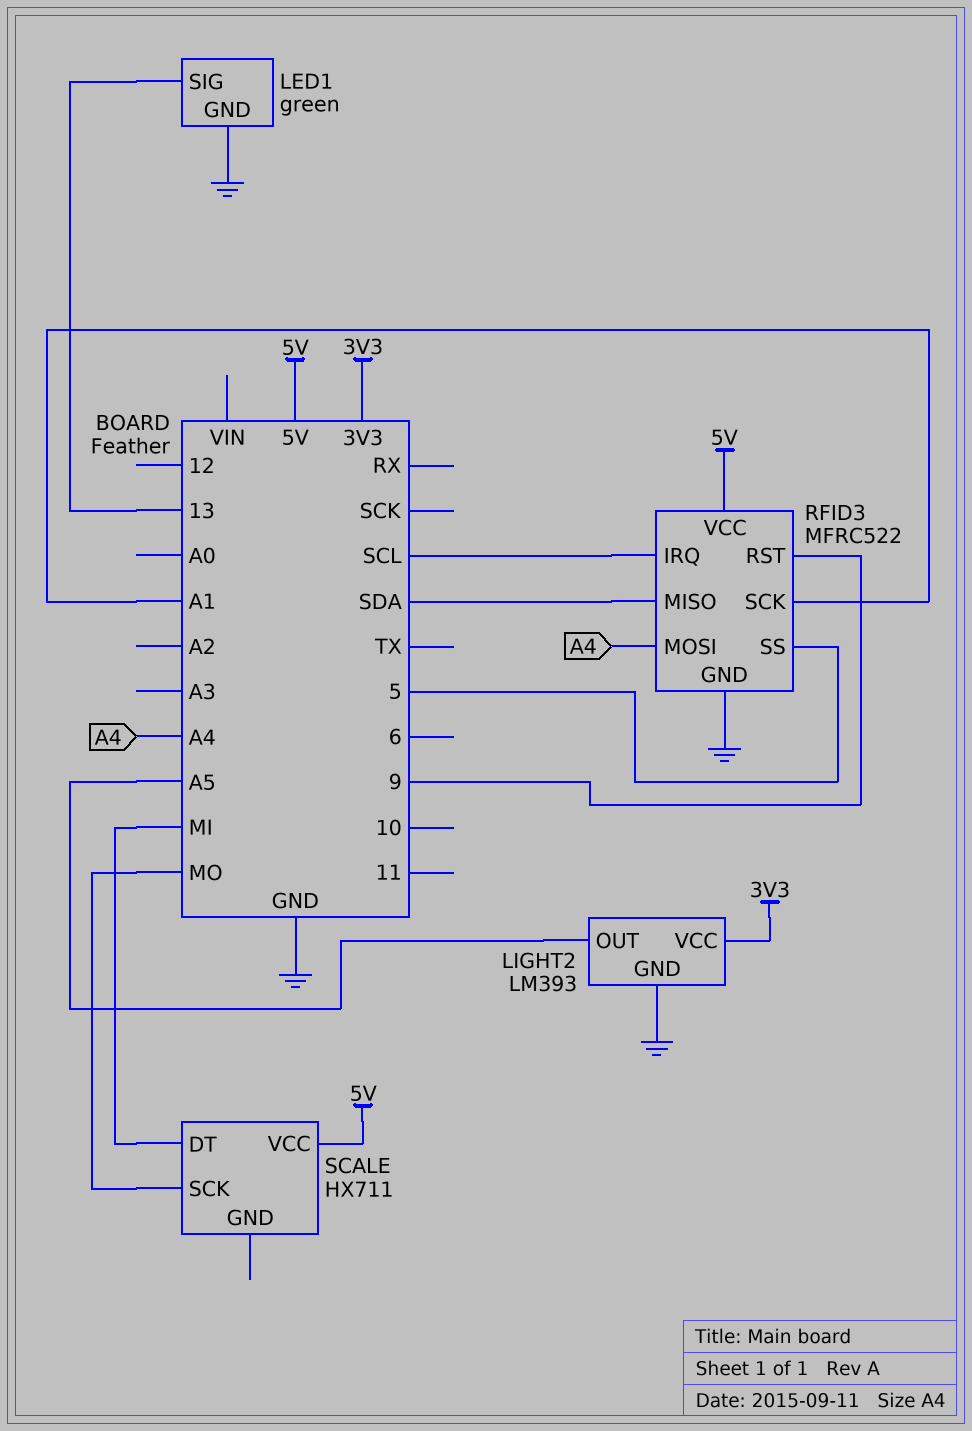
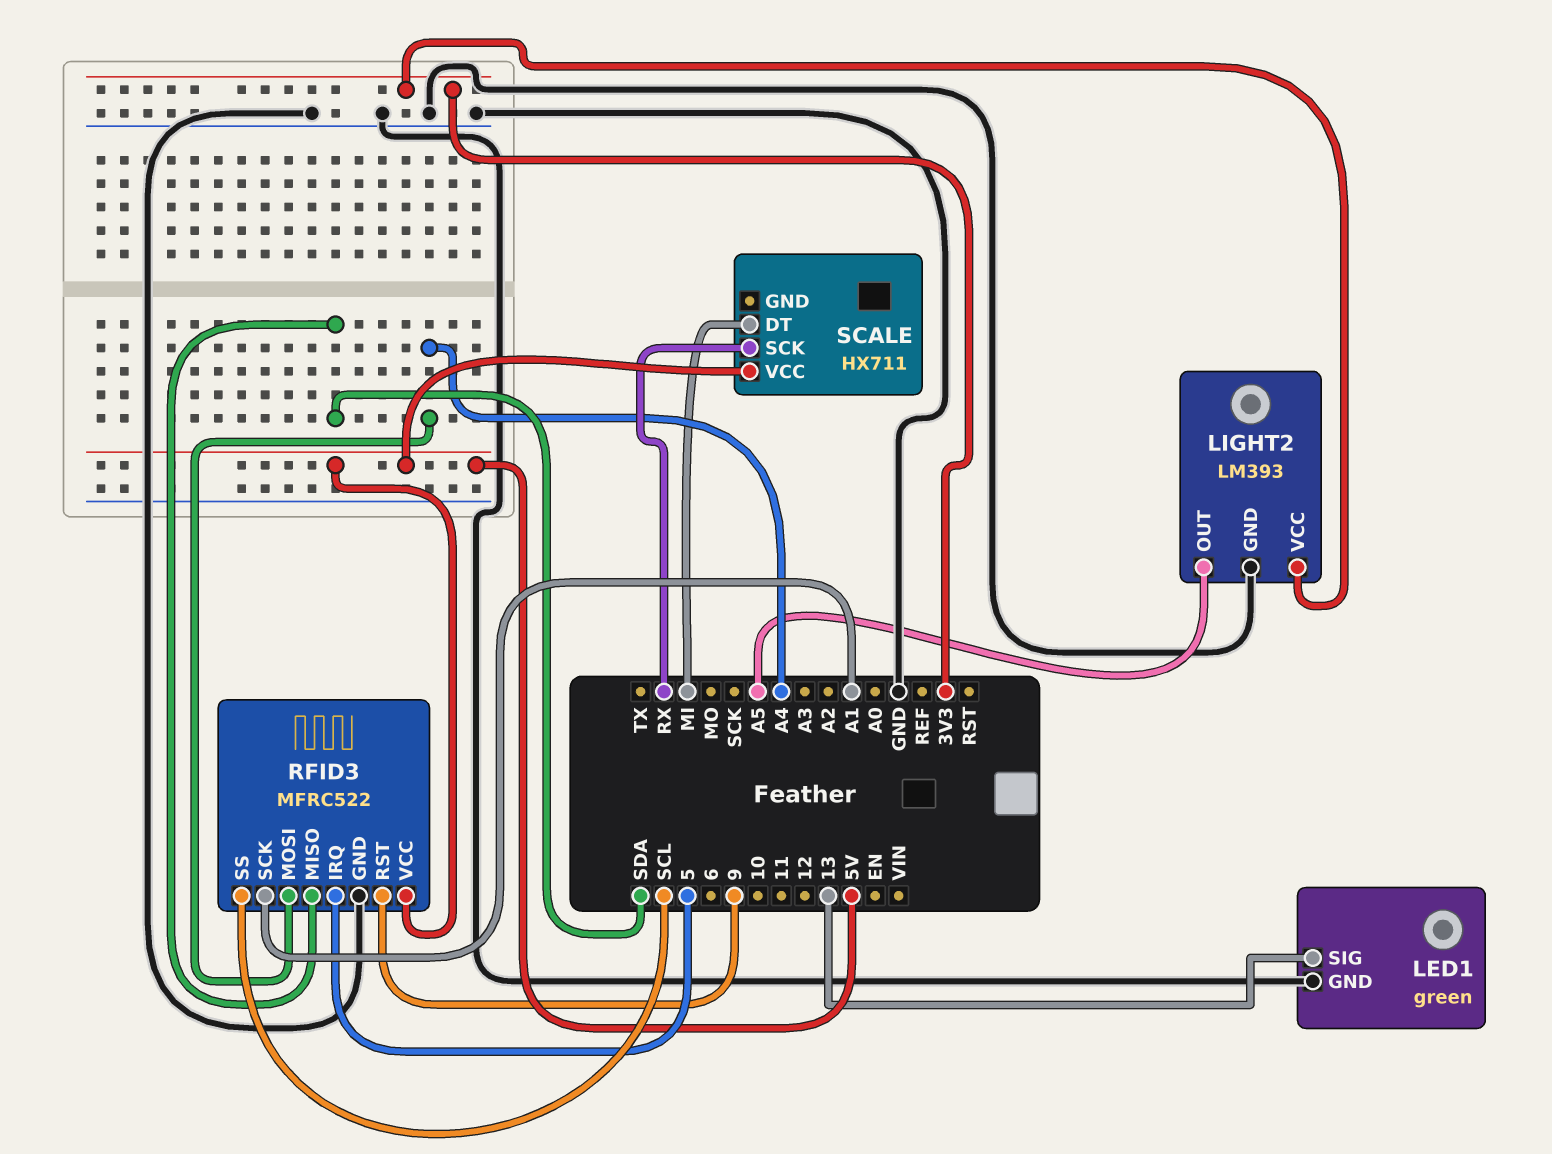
RFID3 pin IRQ: SCL -> 5
RFID3 pin SS: 5 -> SCL
SCALE pin SCK: MO -> RX

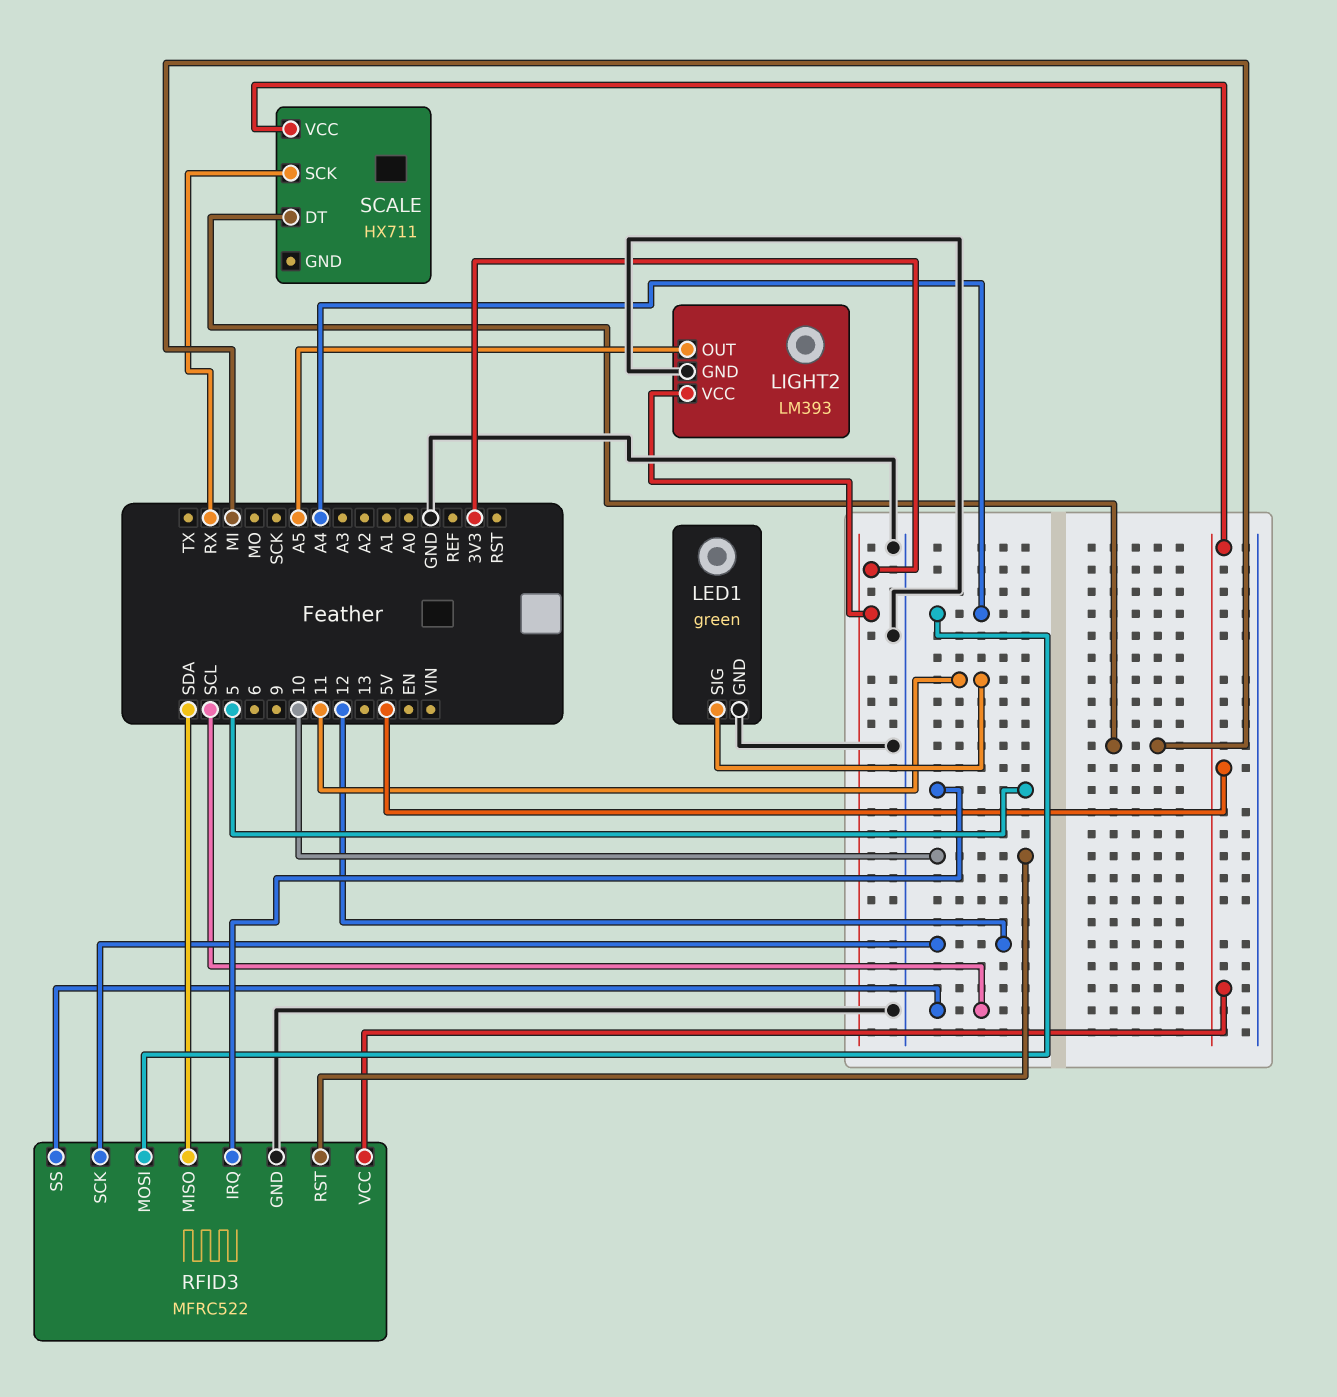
LED1 pin SIG: 13 -> 11
RFID3 pin RST: 9 -> 10
RFID3 pin SCK: A1 -> 12

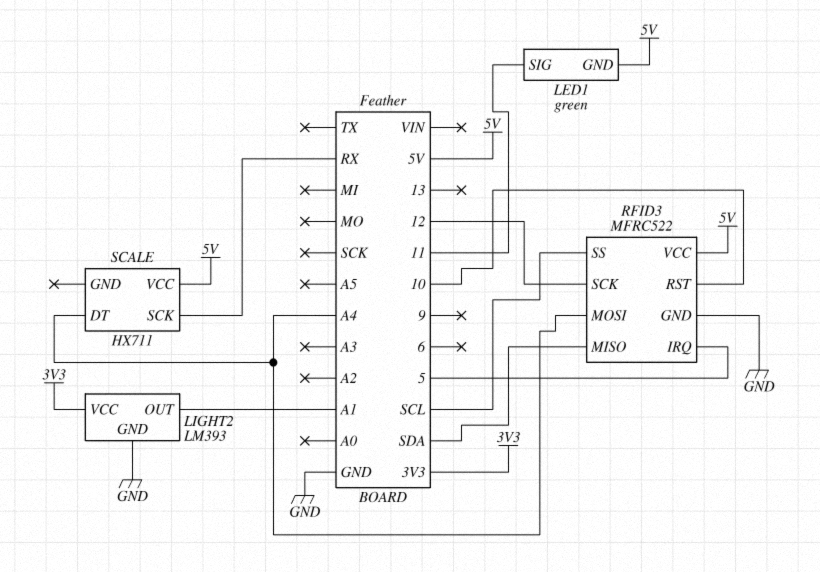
LED1 pin GND: GND -> 5V
LIGHT2 pin OUT: A5 -> A1
SCALE pin DT: MI -> A4

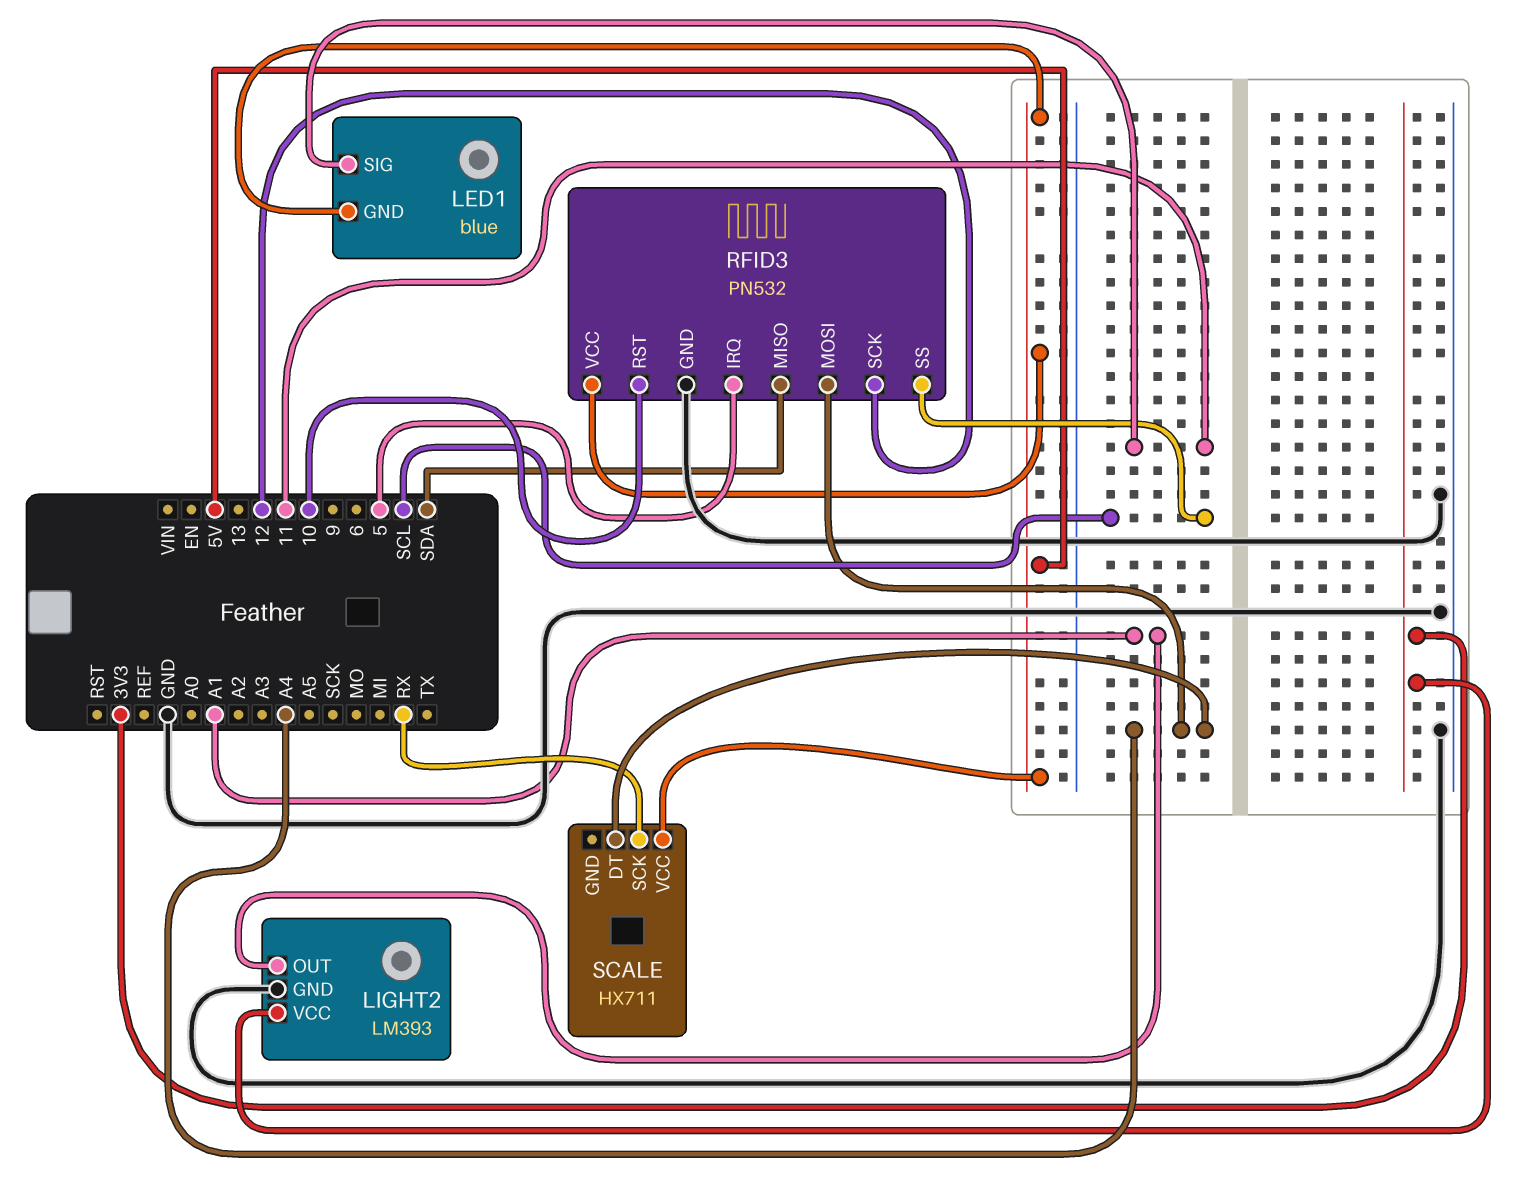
LED1: green -> blue
RFID3: MFRC522 -> PN532

